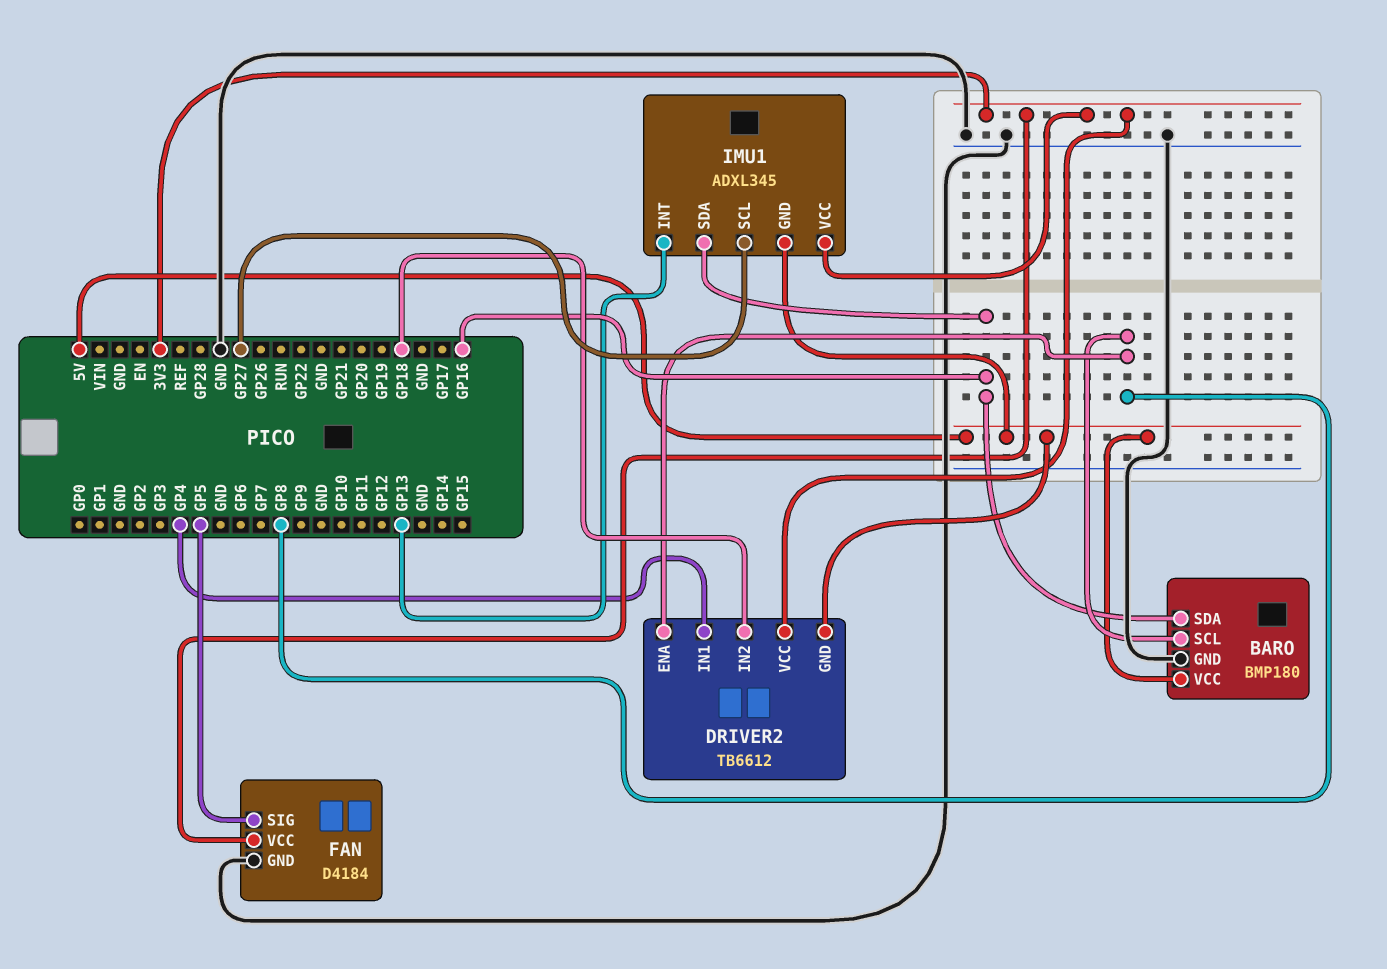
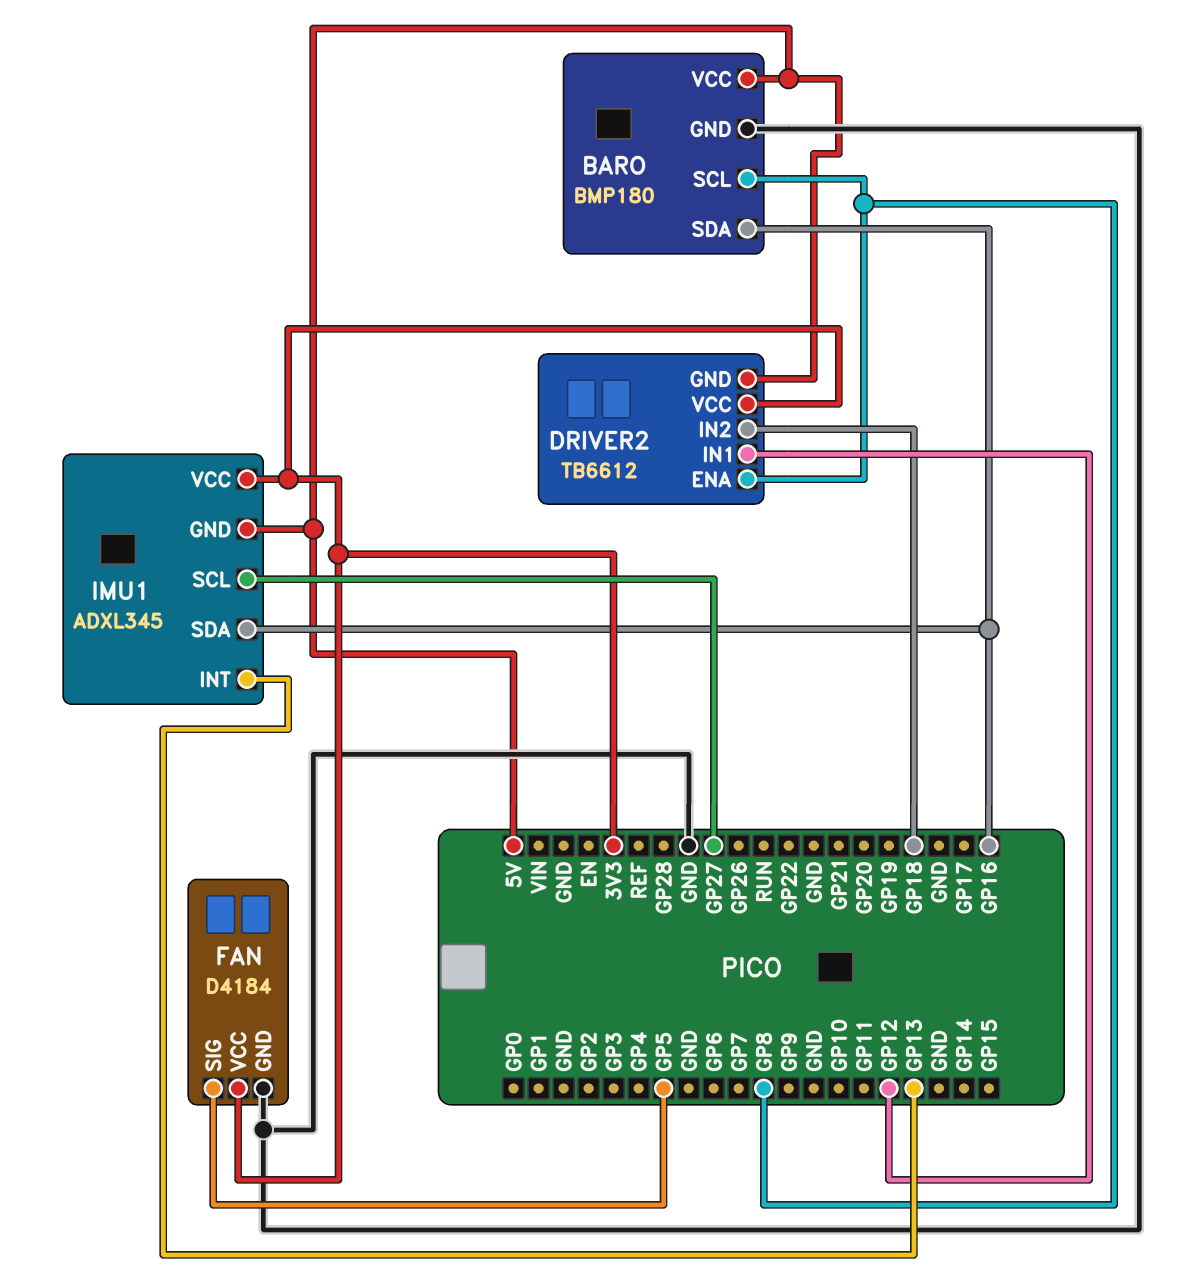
DRIVER2 pin IN1: GP4 -> GP12

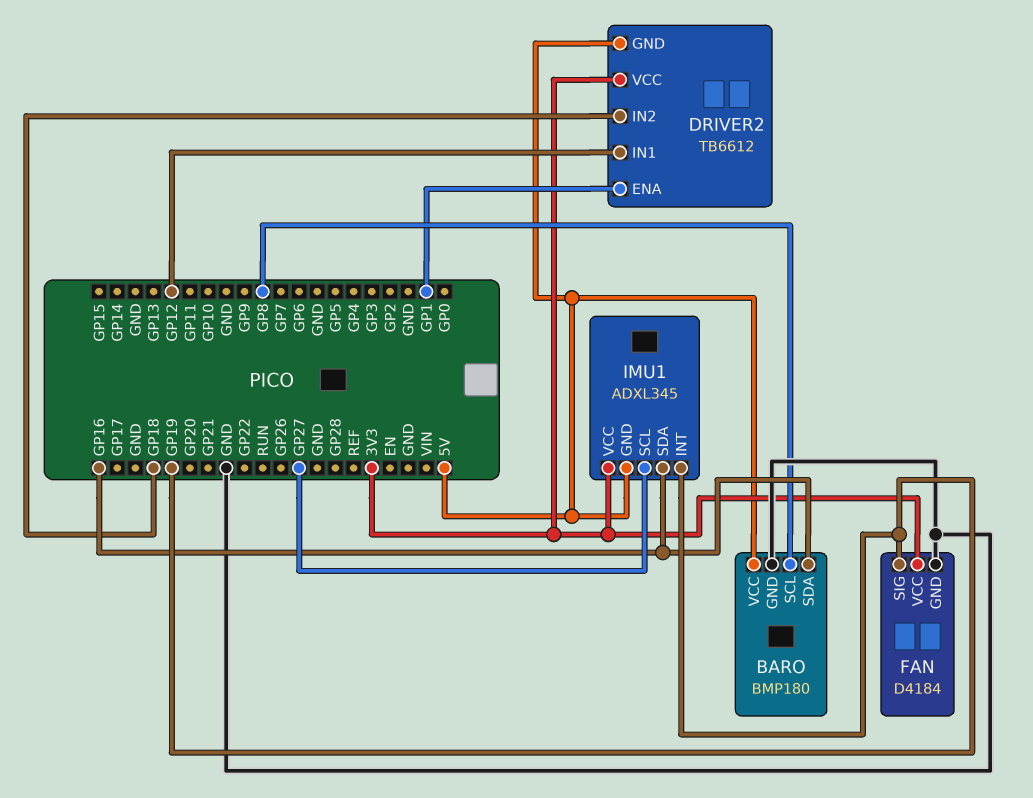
DRIVER2 pin ENA: GP8 -> GP1
FAN pin SIG: GP5 -> GP19
IMU1 pin INT: GP13 -> GP19

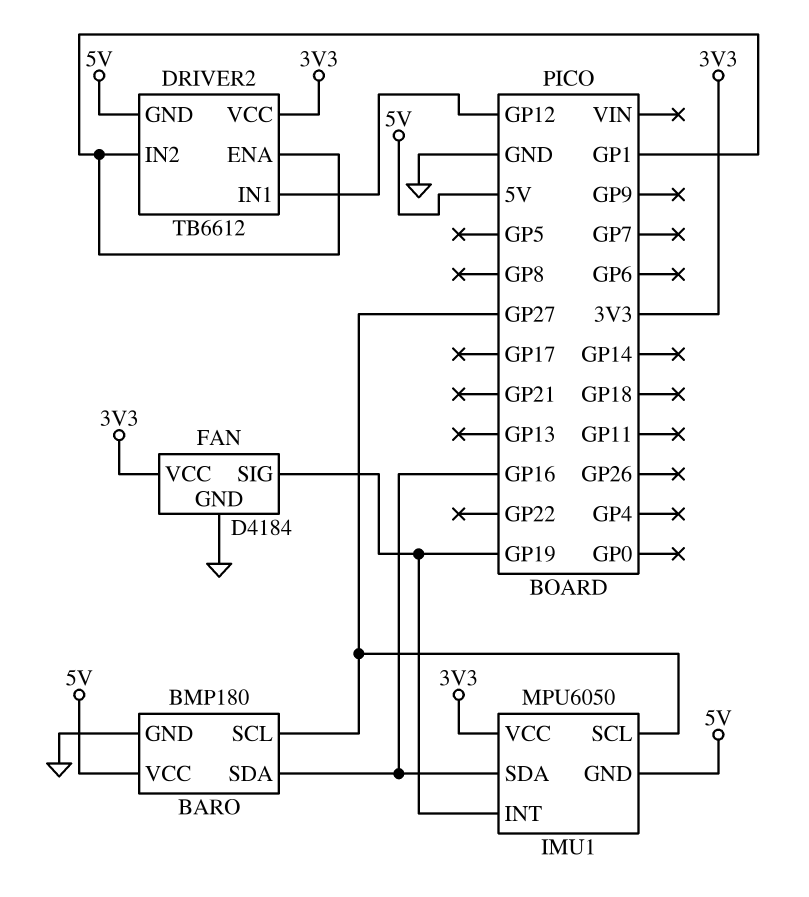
BARO pin SCL: GP8 -> GP27
DRIVER2 pin IN2: GP18 -> GP1
IMU1: ADXL345 -> MPU6050

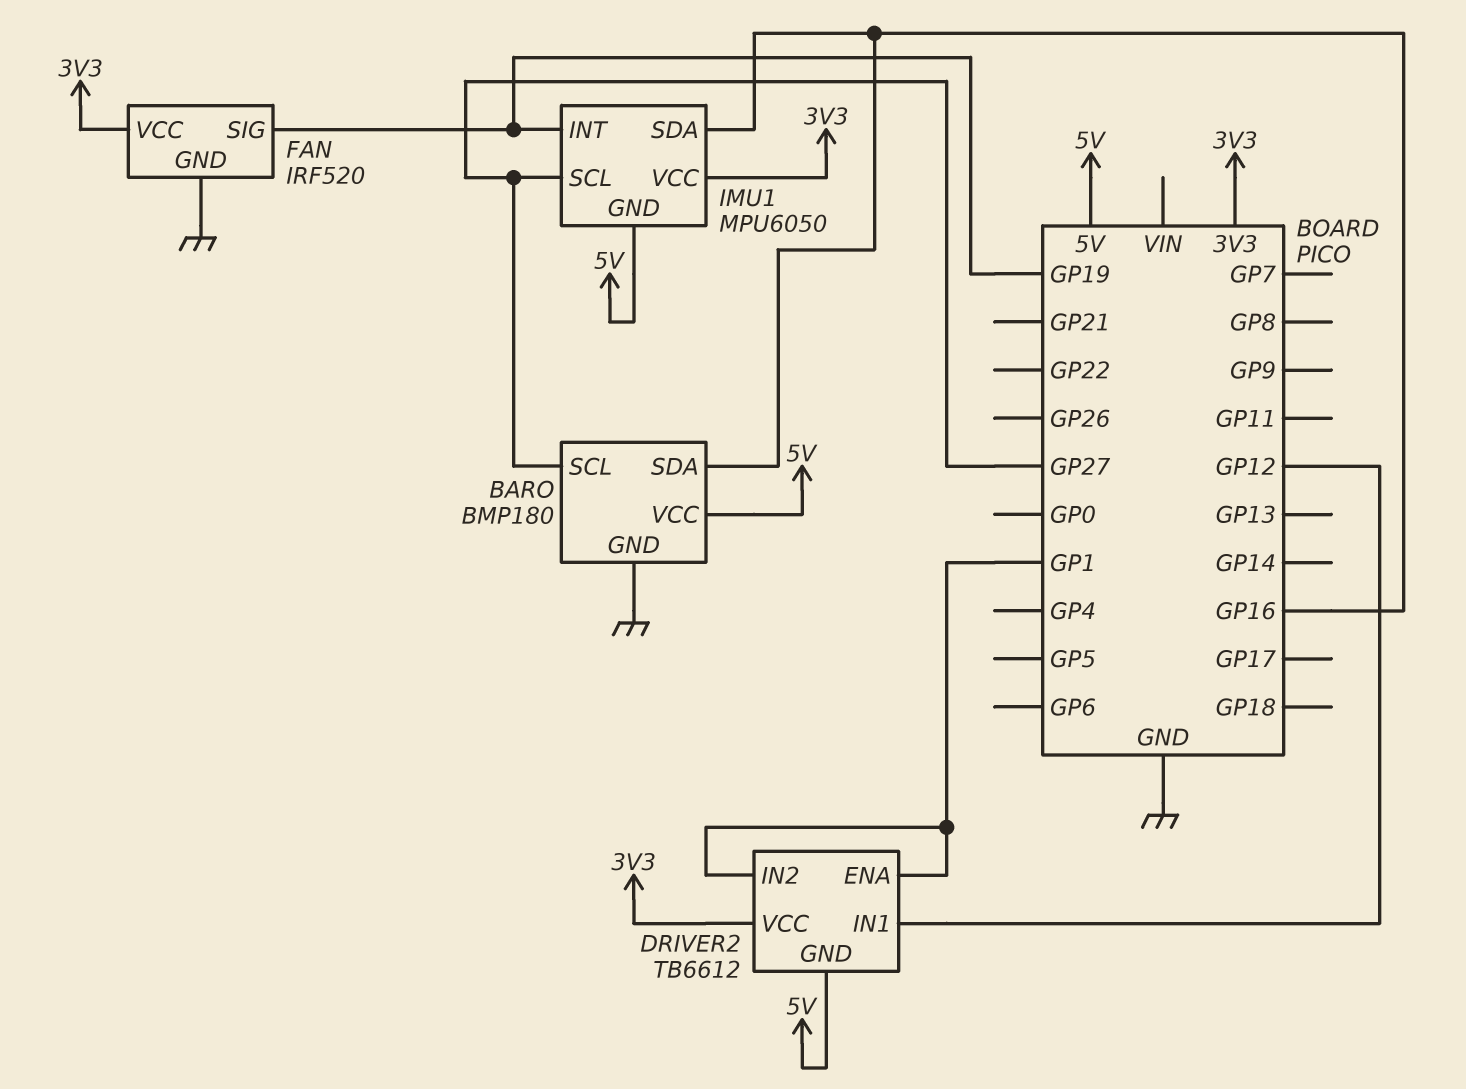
FAN: D4184 -> IRF520

